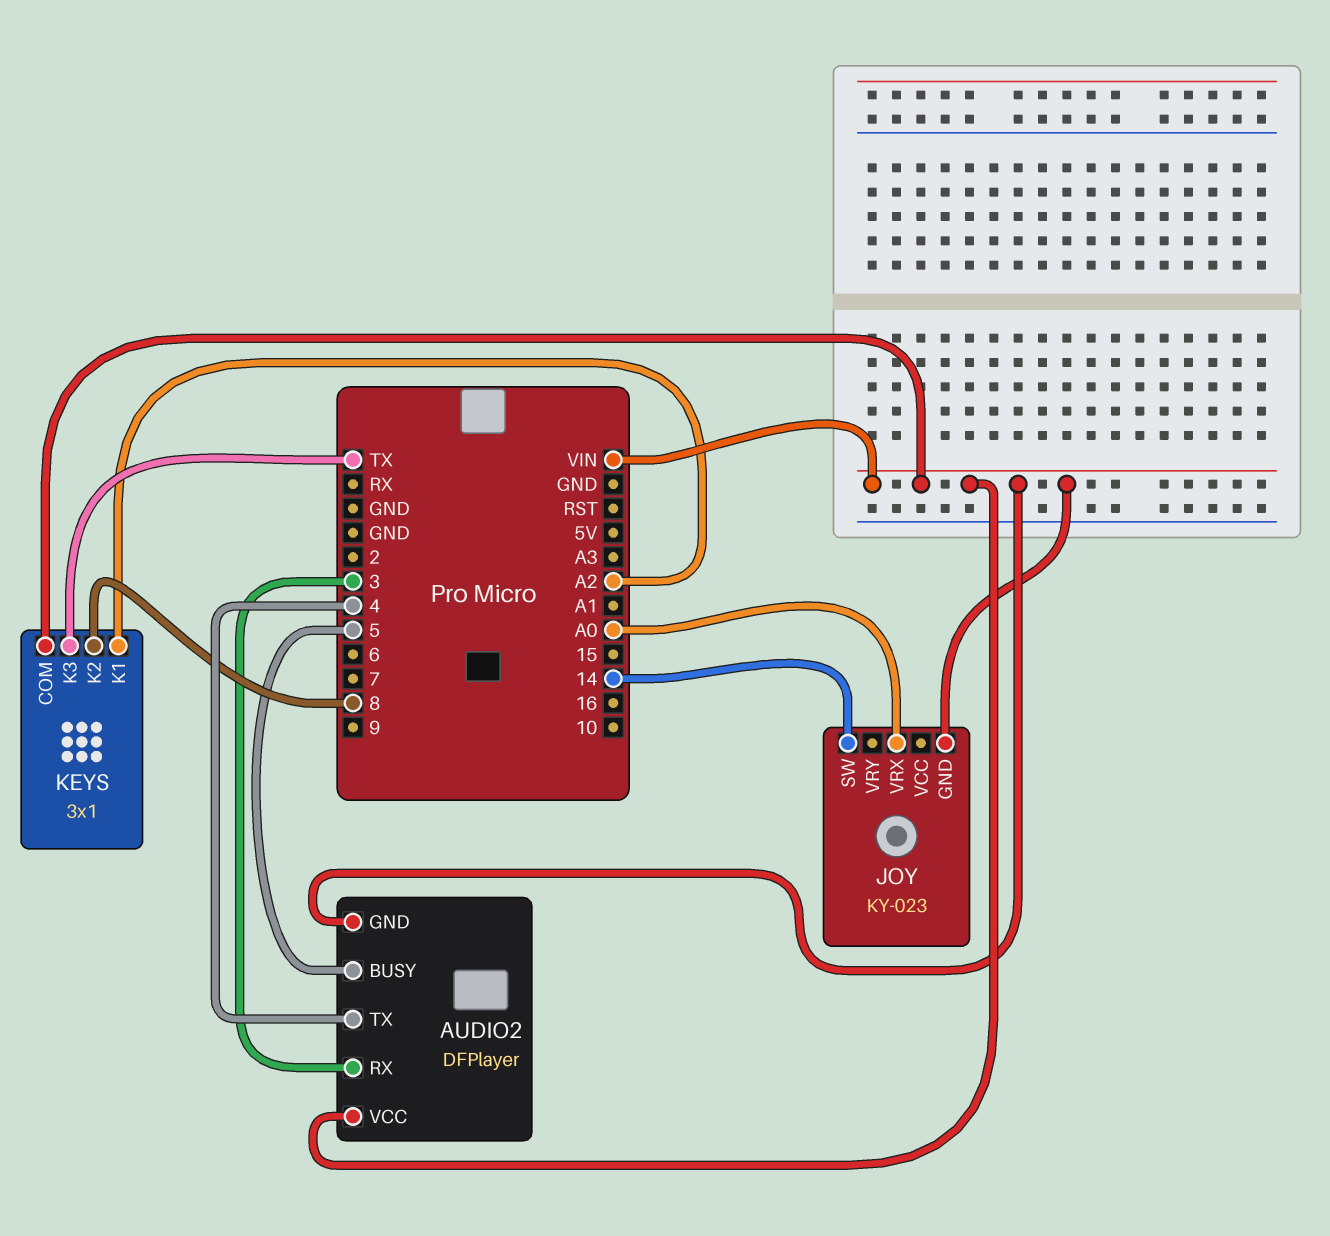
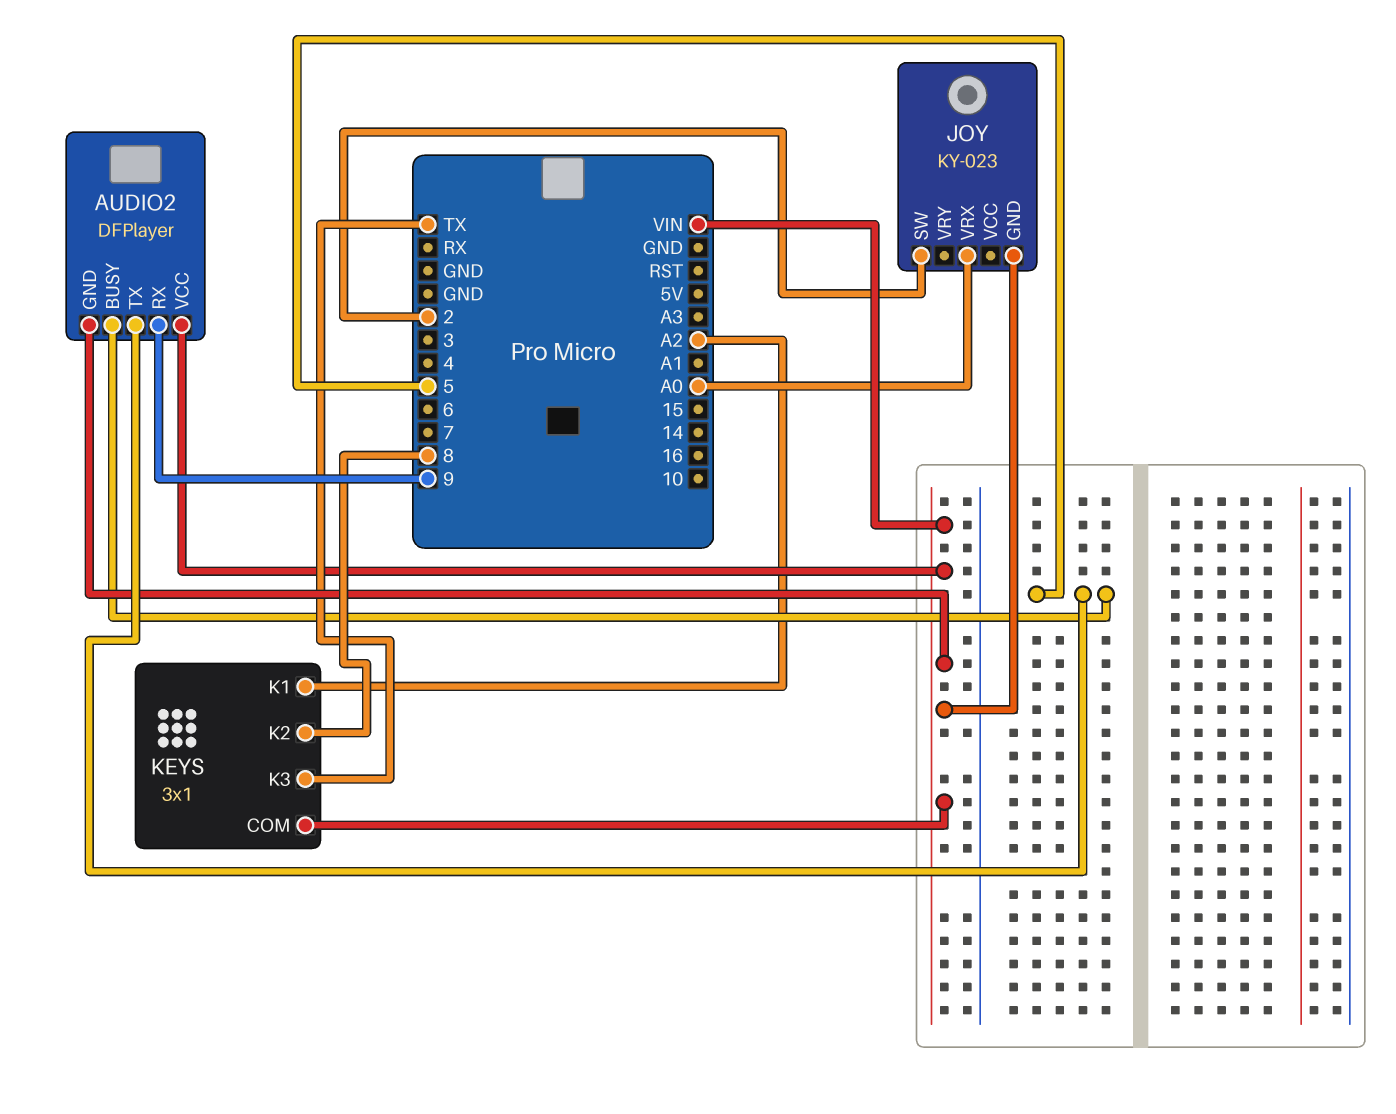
AUDIO2 pin RX: 3 -> 9
AUDIO2 pin TX: 4 -> 5
JOY pin SW: 14 -> 2

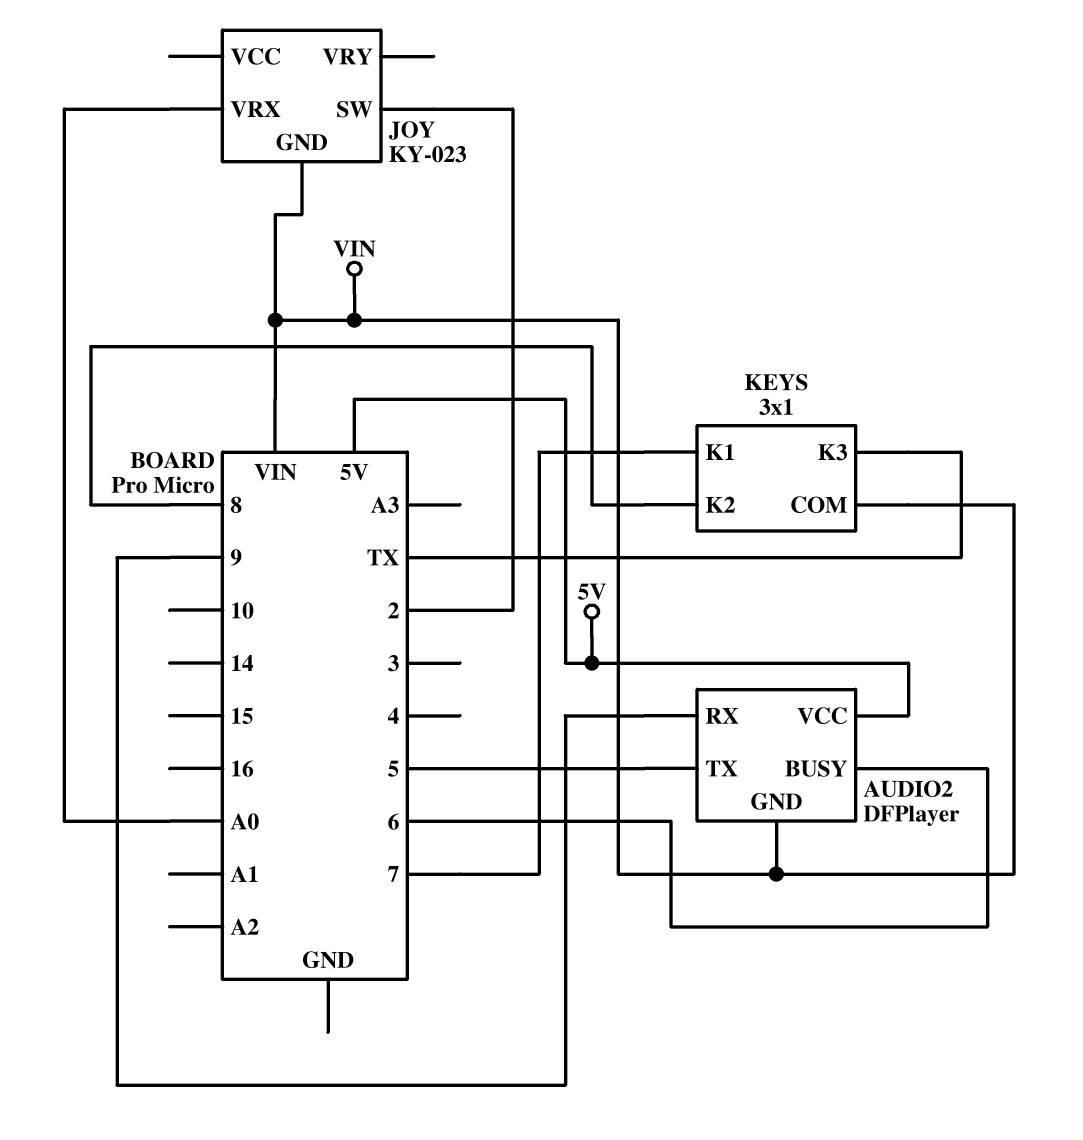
AUDIO2 pin BUSY: 5 -> 6
AUDIO2 pin VCC: VIN -> 5V
KEYS pin K1: A2 -> 7

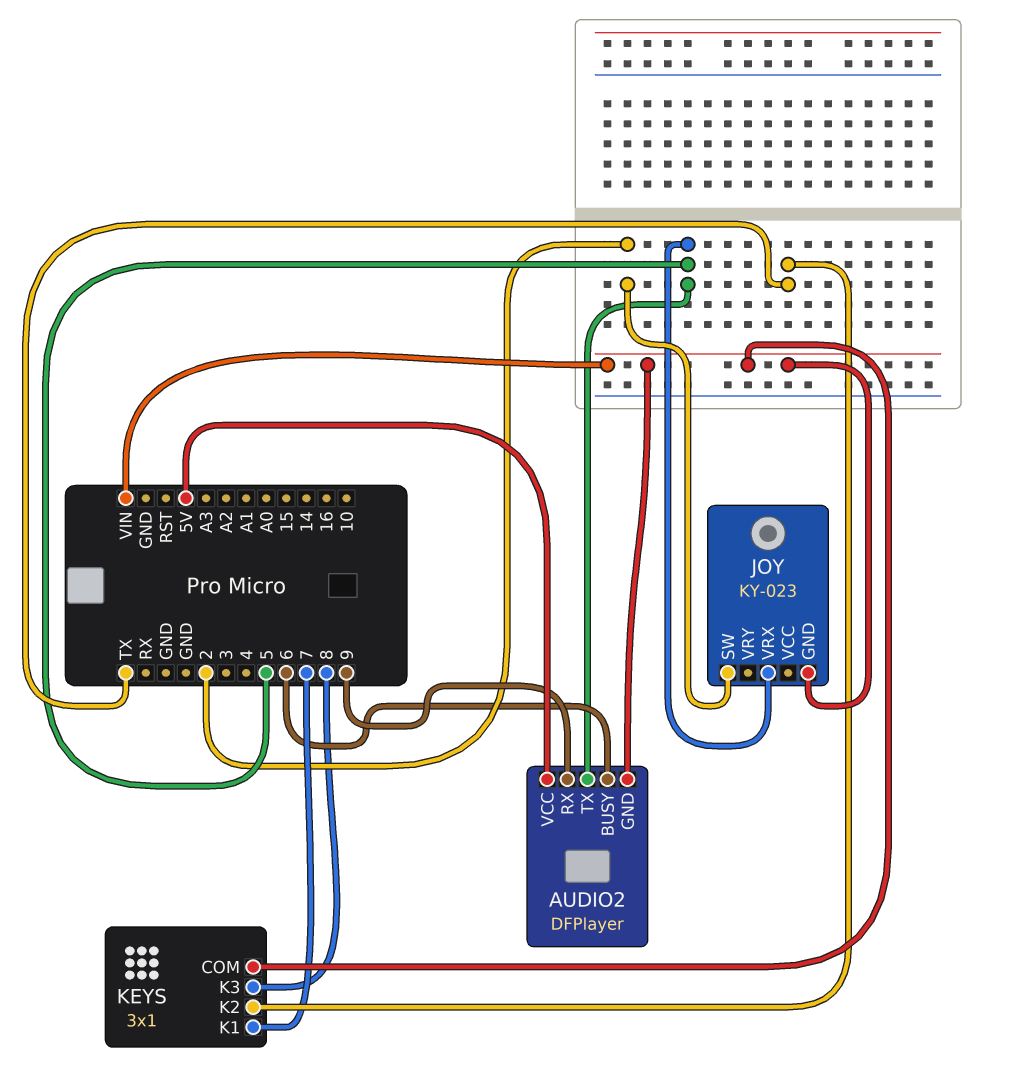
JOY pin VRX: A0 -> 5
KEYS pin K2: 8 -> TX
KEYS pin K3: TX -> 8

